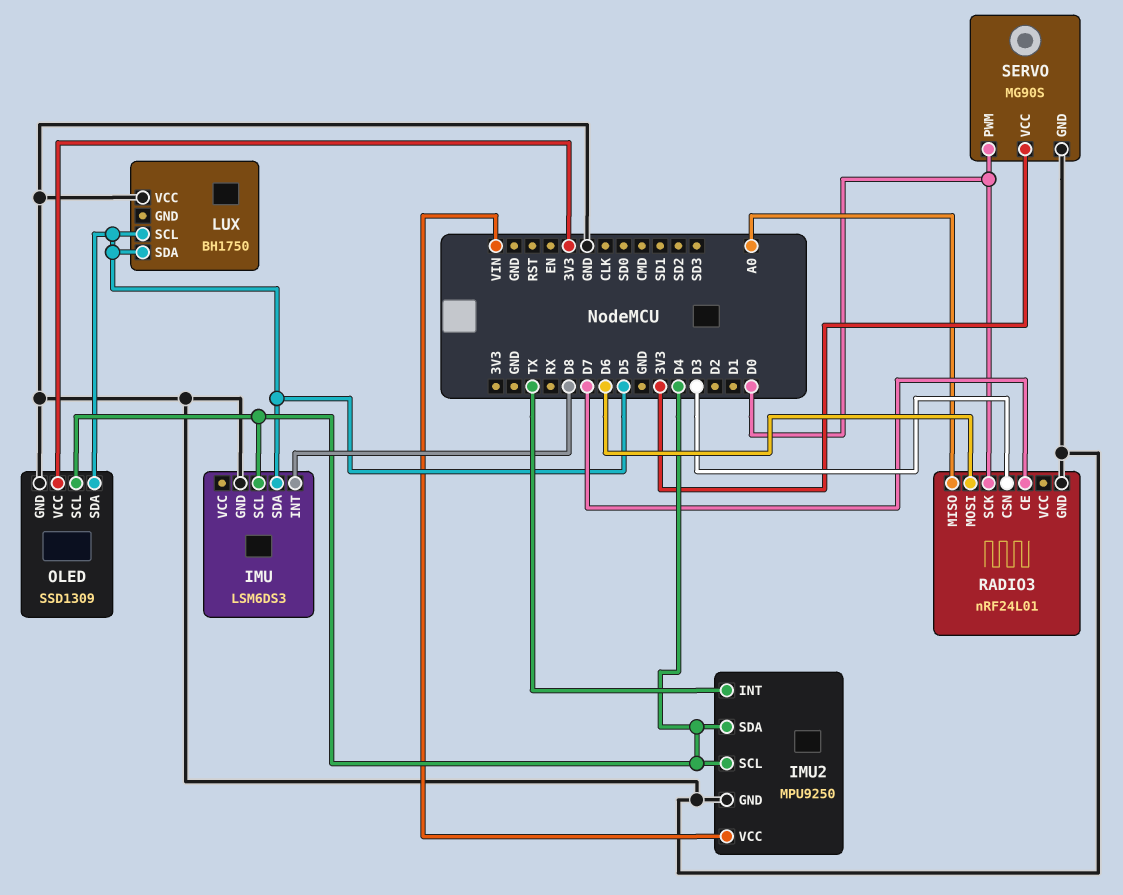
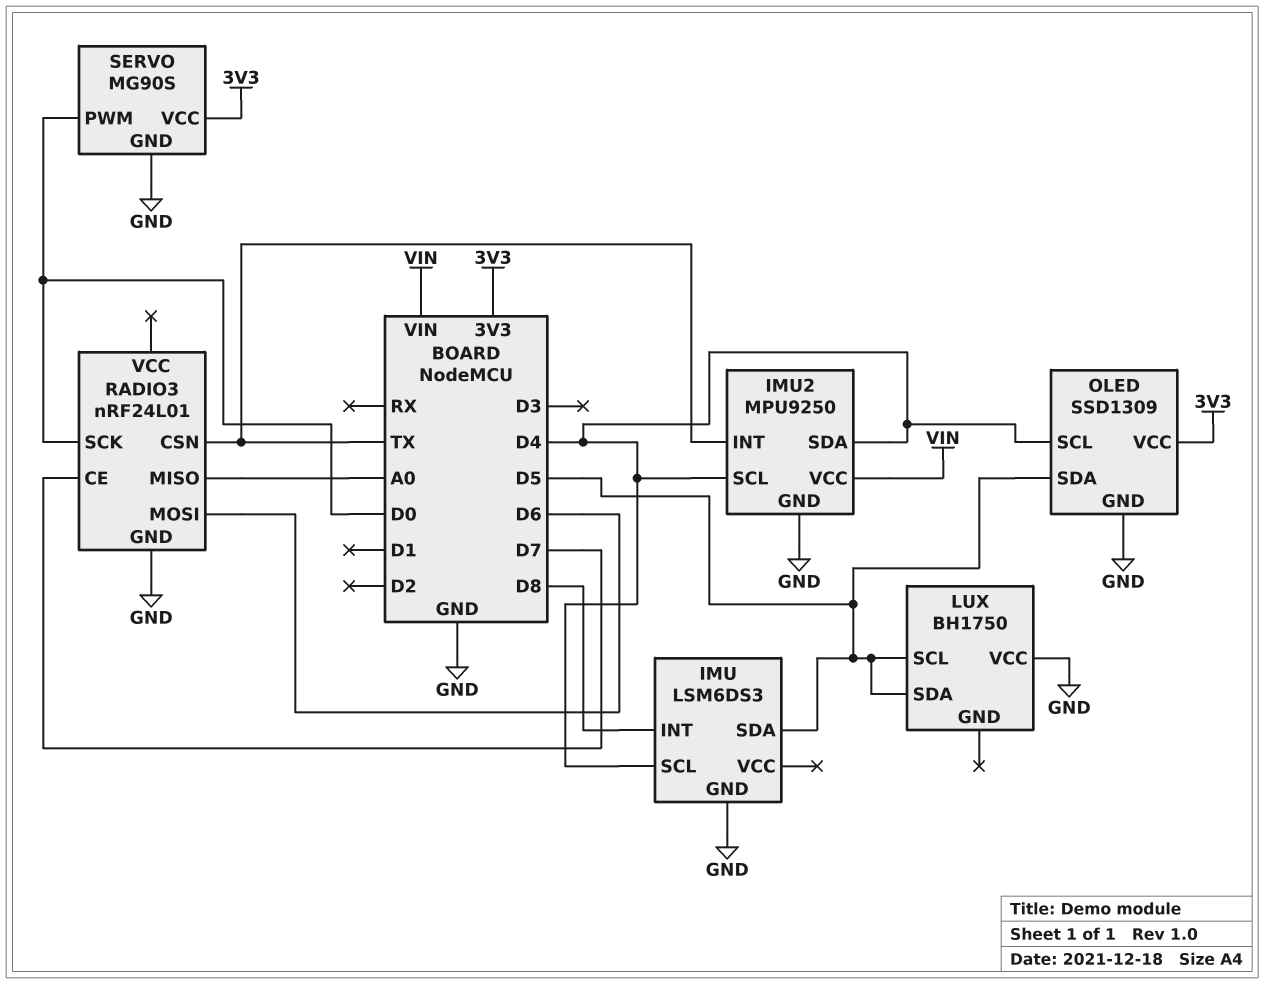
RADIO3 pin CSN: D3 -> TX

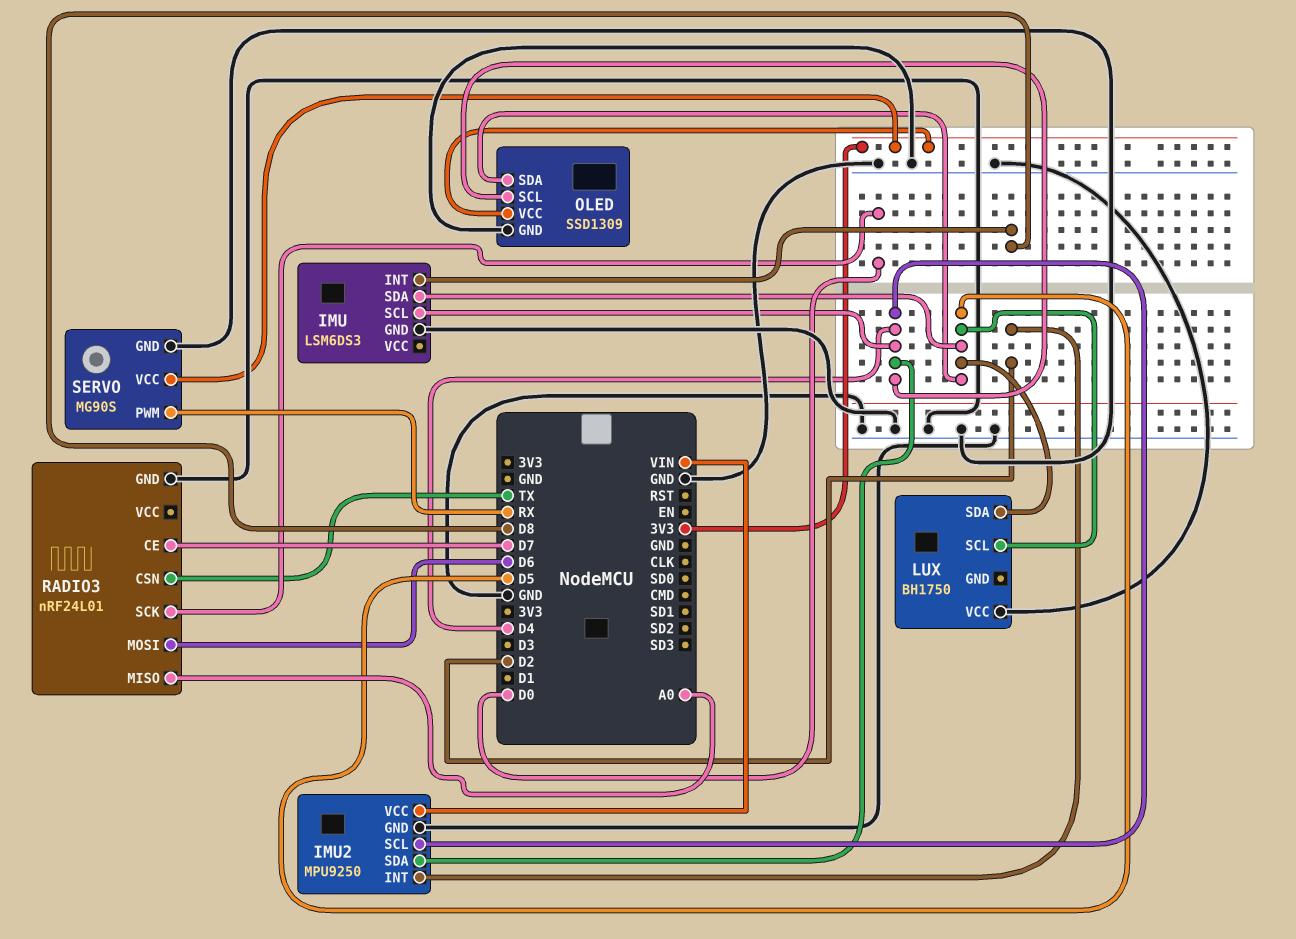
IMU2 pin INT: TX -> D2
SERVO pin PWM: D0 -> RX

